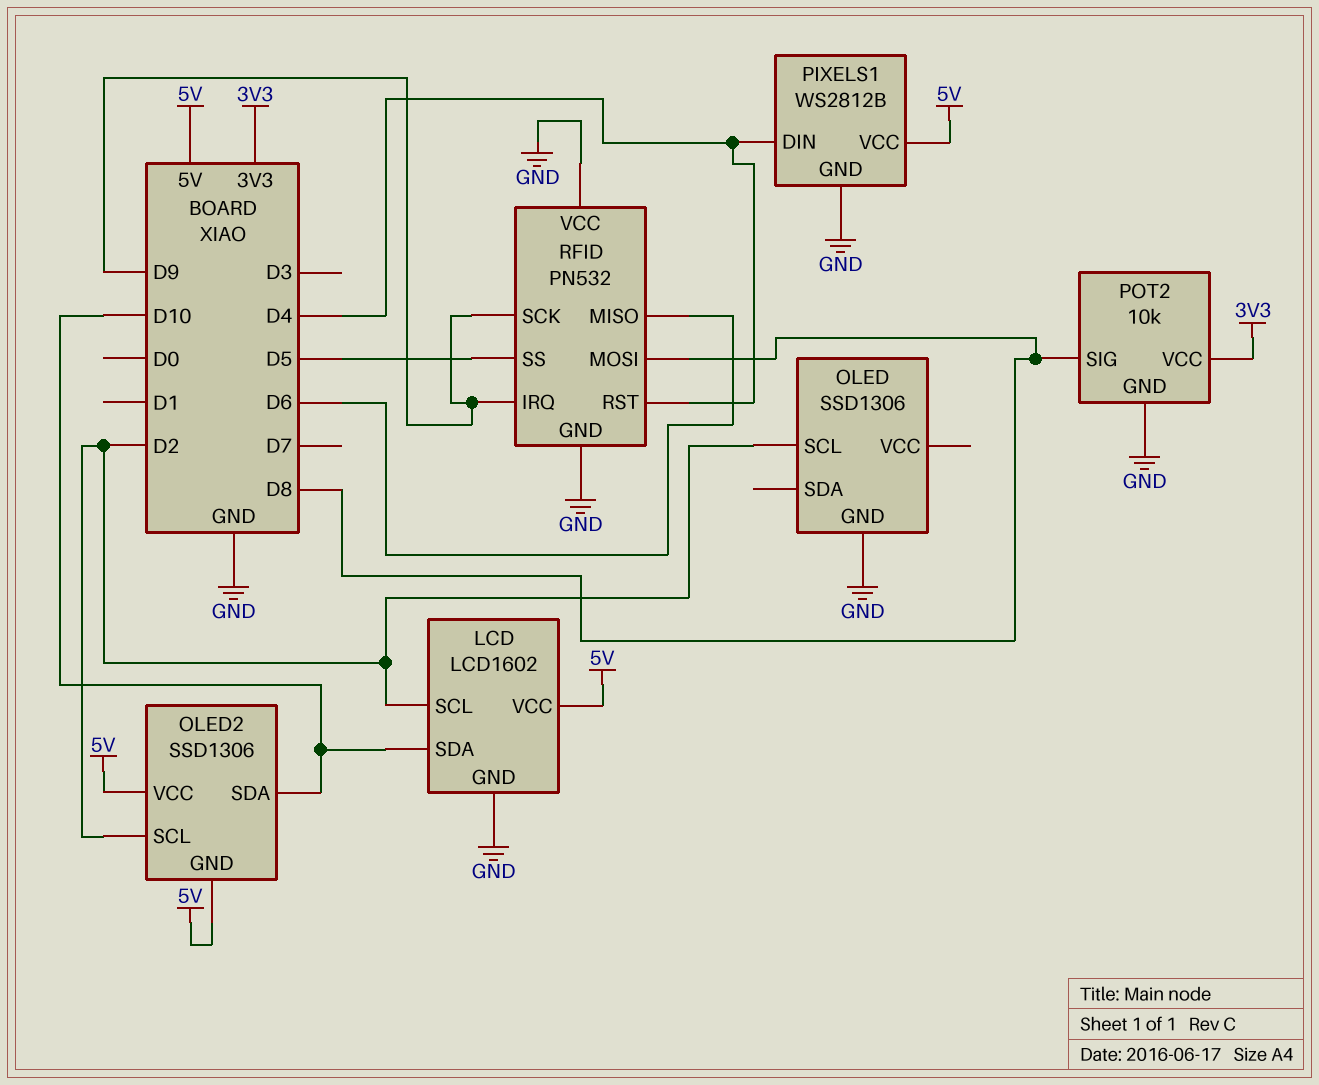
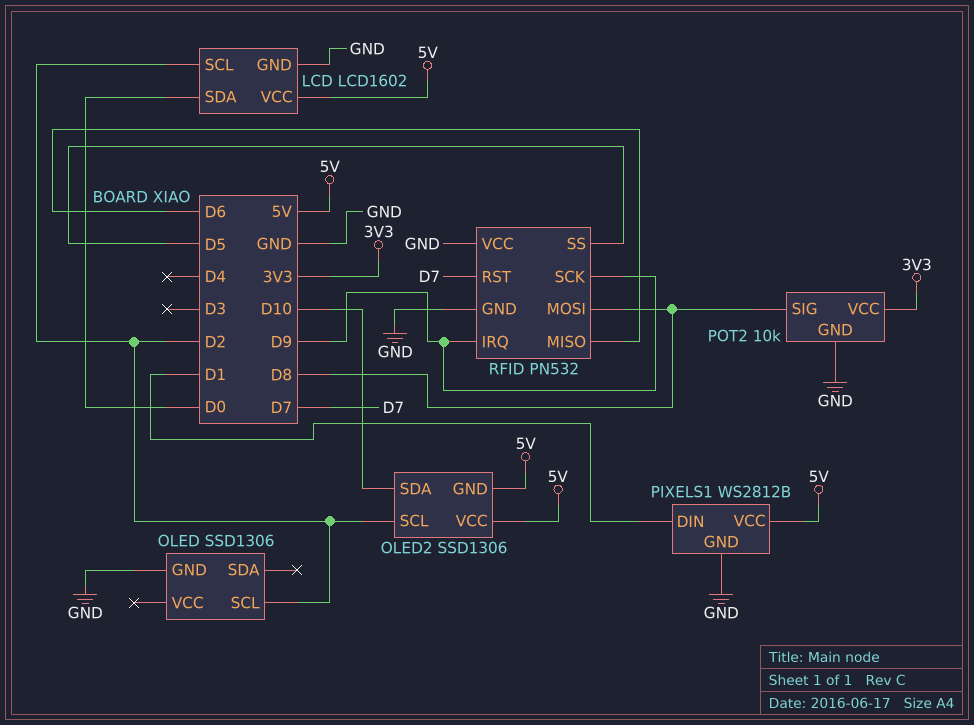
LCD pin SDA: D10 -> D0
PIXELS1 pin DIN: D4 -> D1
RFID pin RST: D4 -> D7

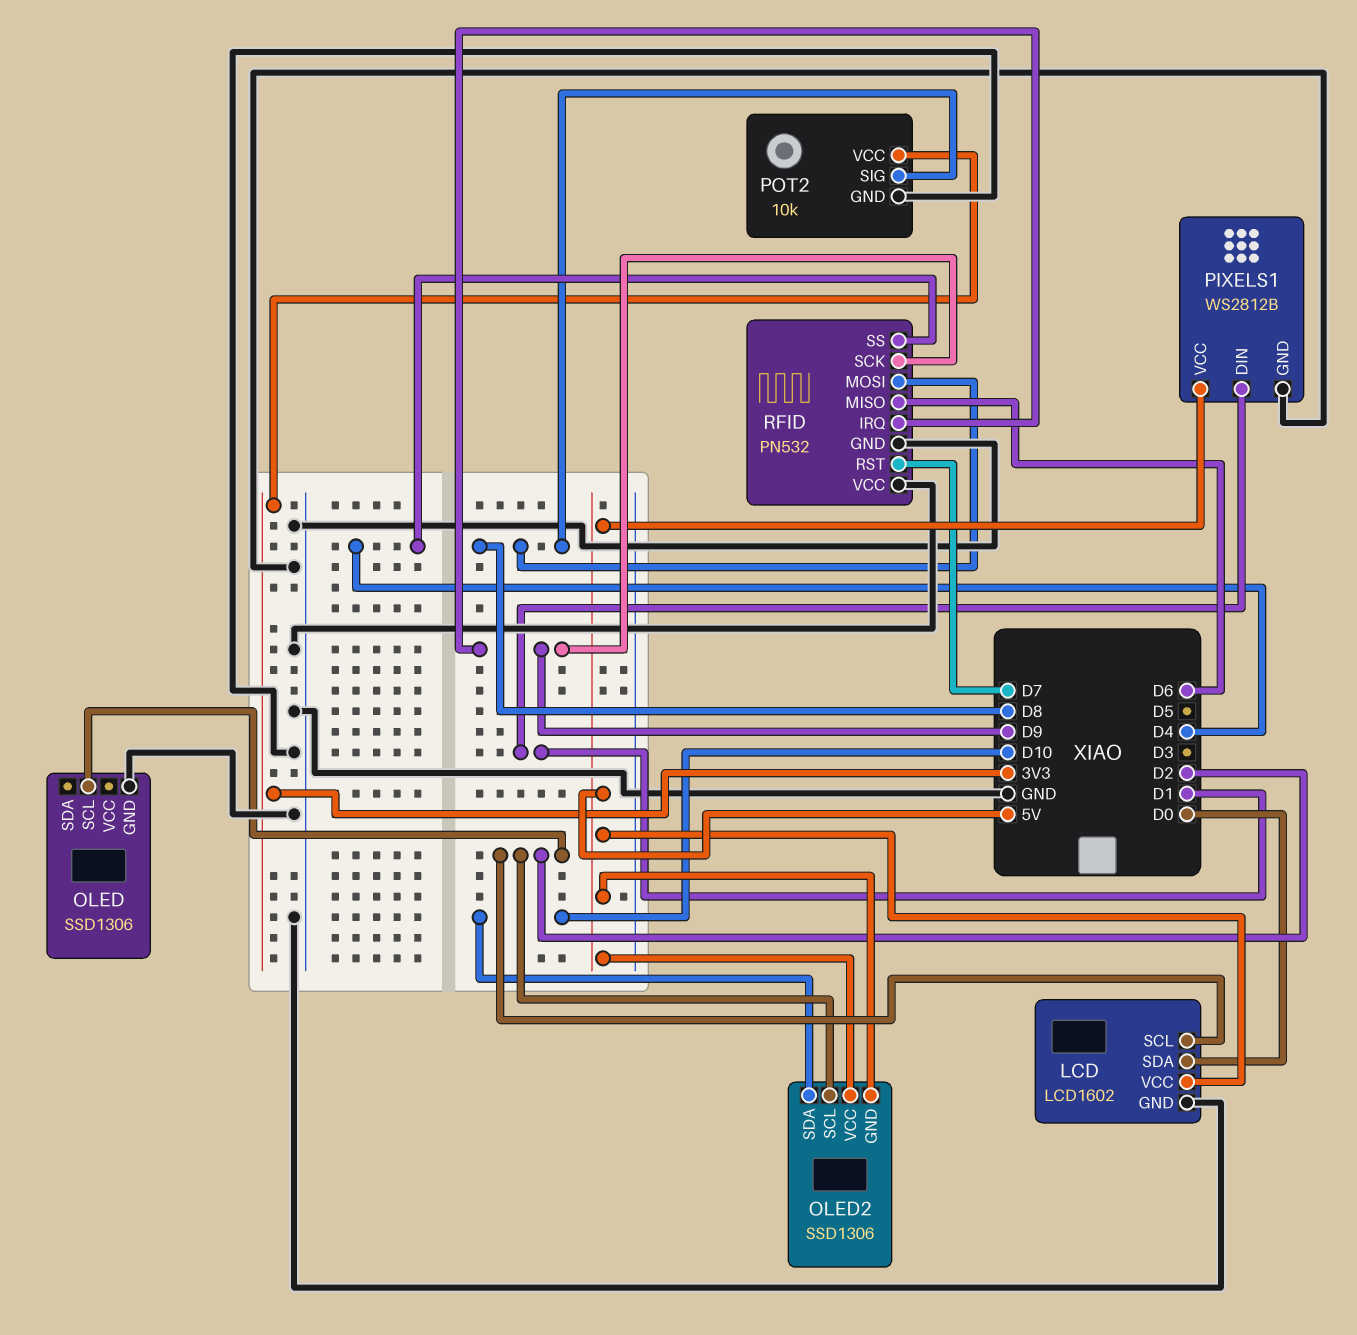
RFID pin SS: D5 -> D4

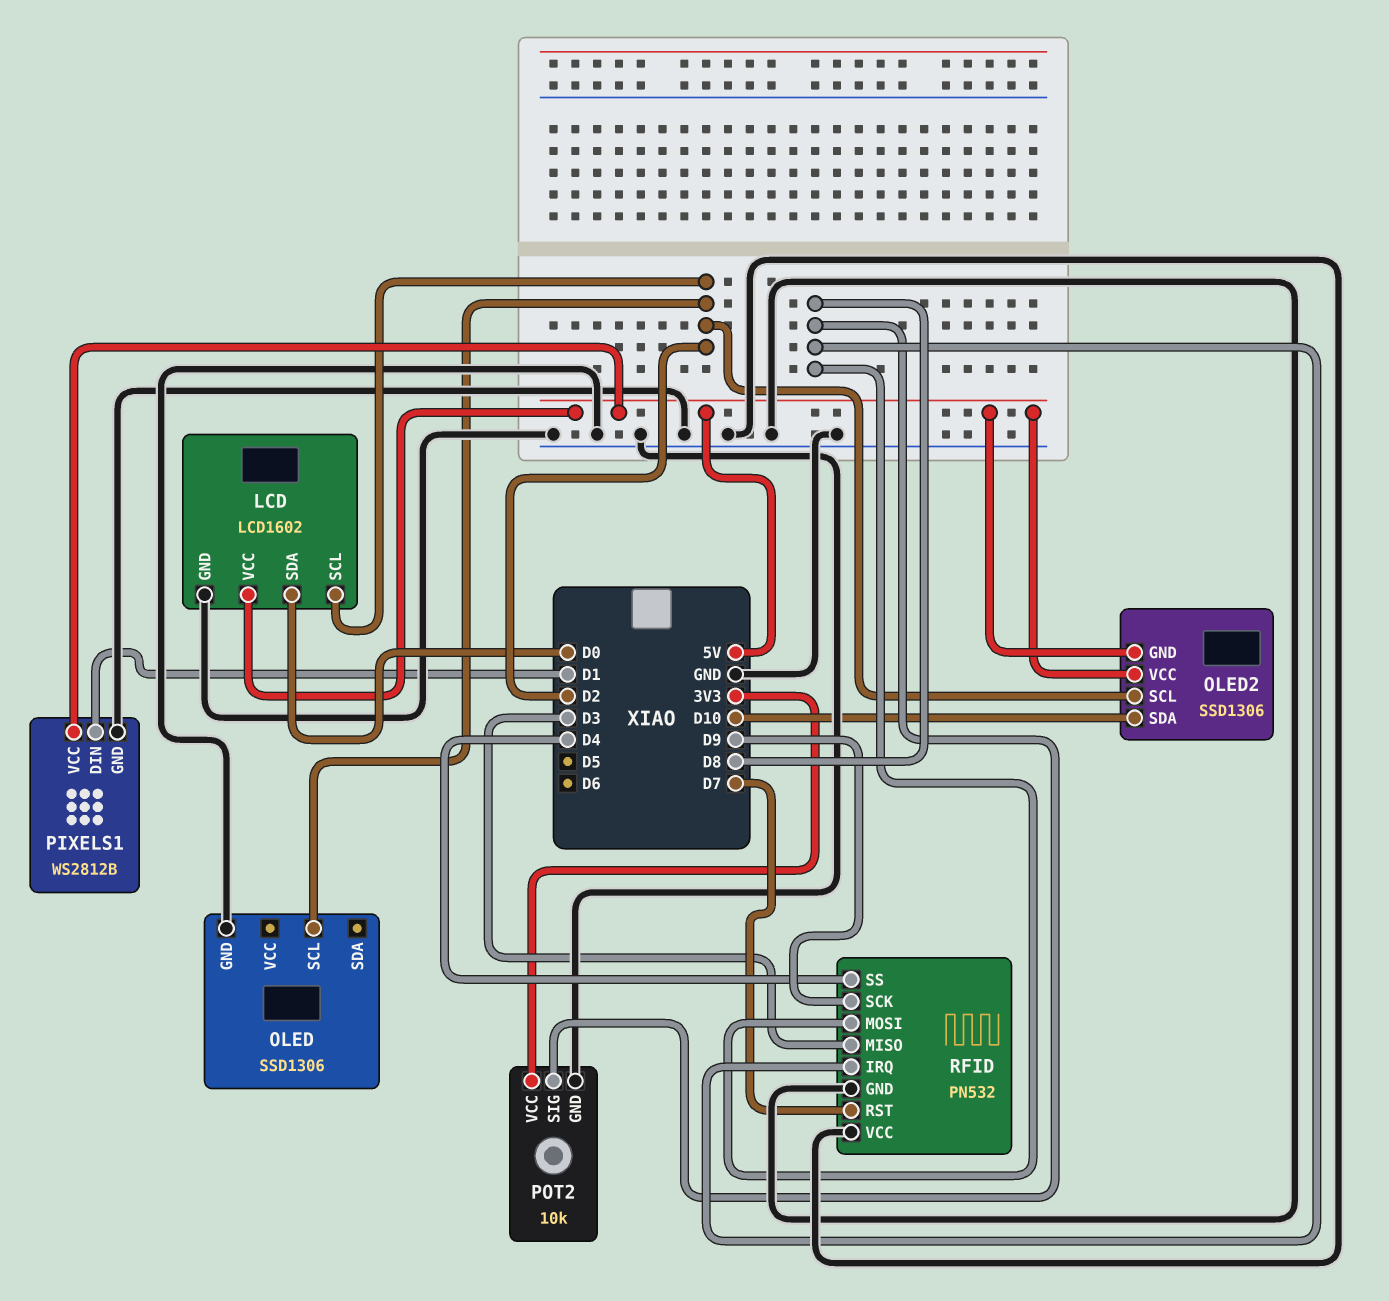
RFID pin IRQ: D9 -> D8
RFID pin MISO: D6 -> D3

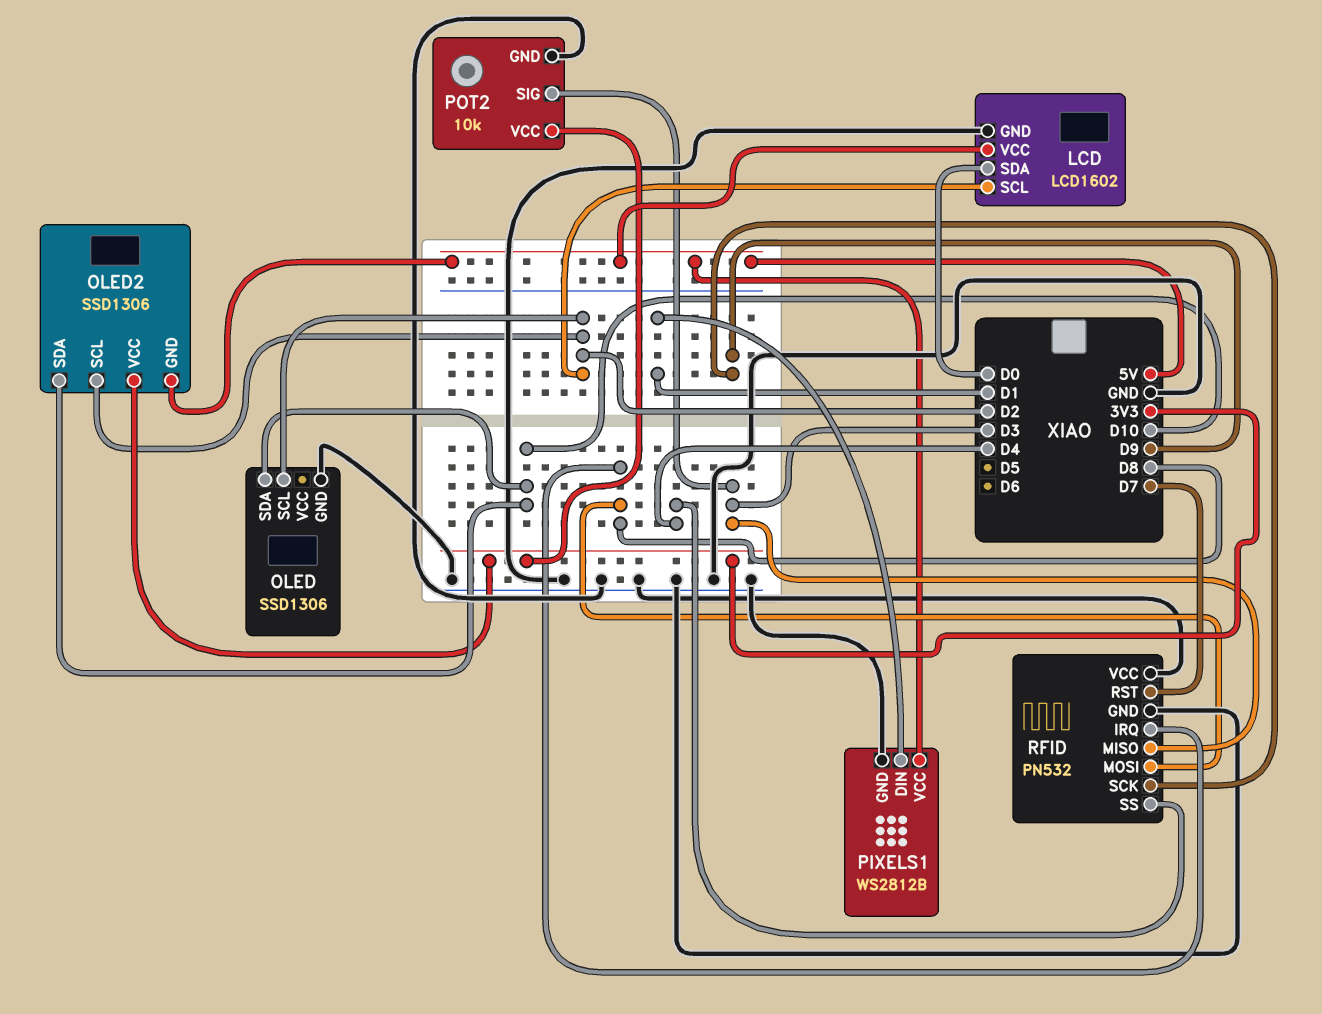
OLED pin SDA: none -> D10
OLED2 pin VCC: 5V -> 3V3
POT2 pin SIG: D8 -> D3

